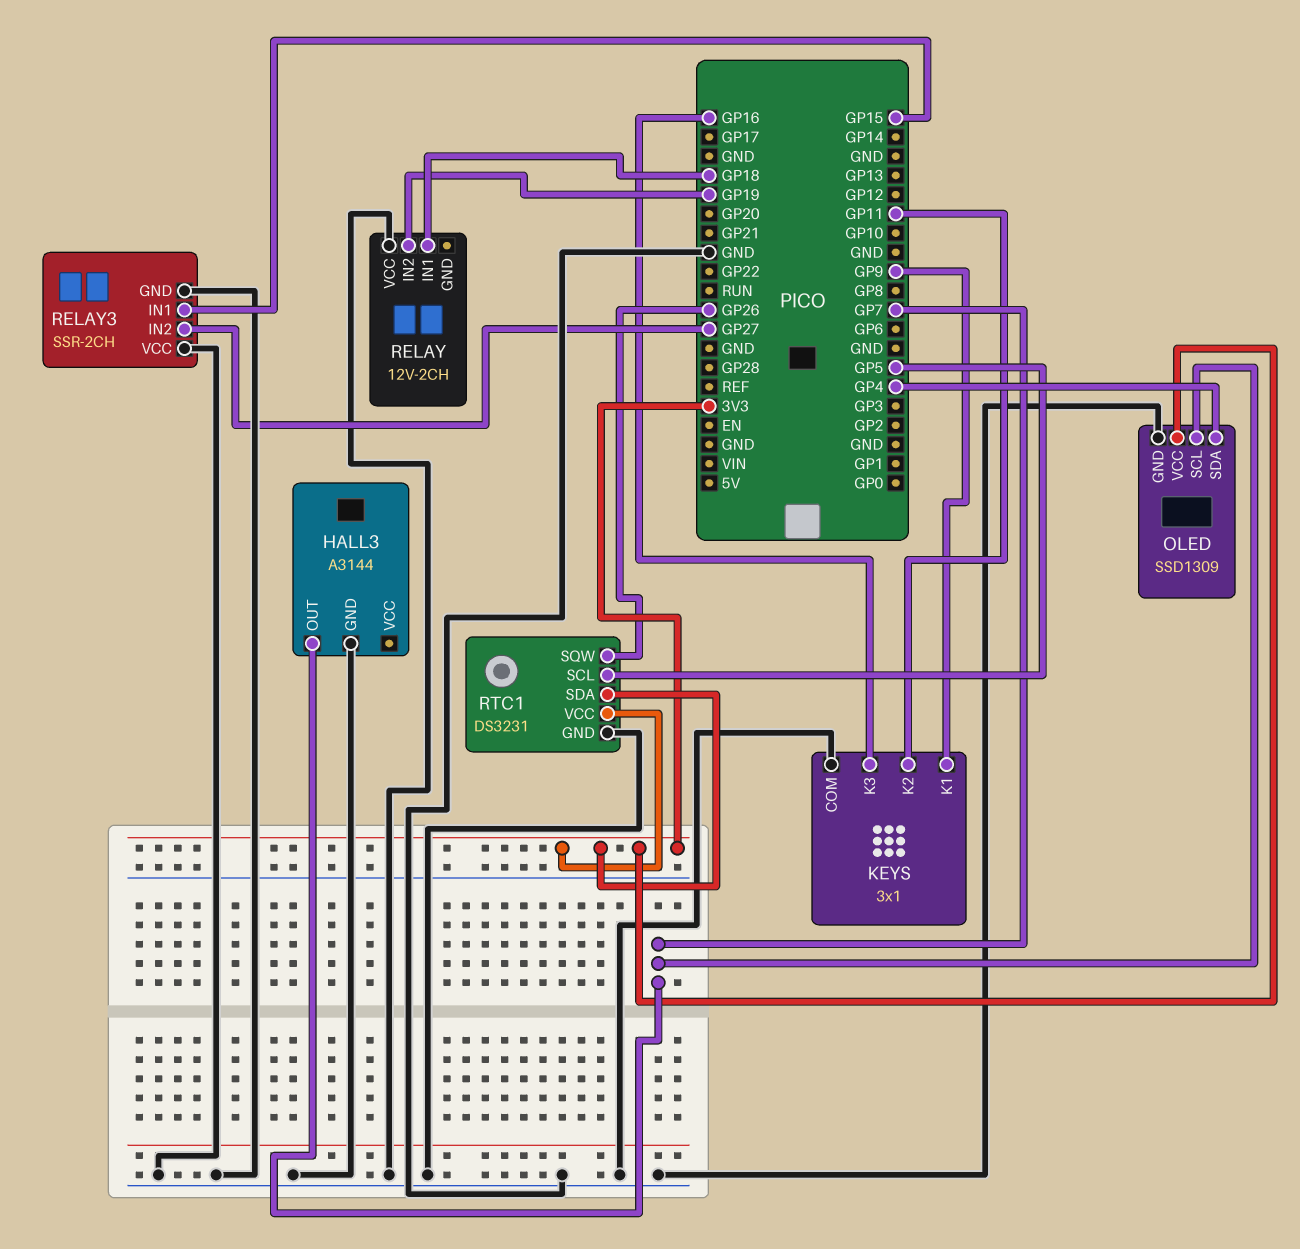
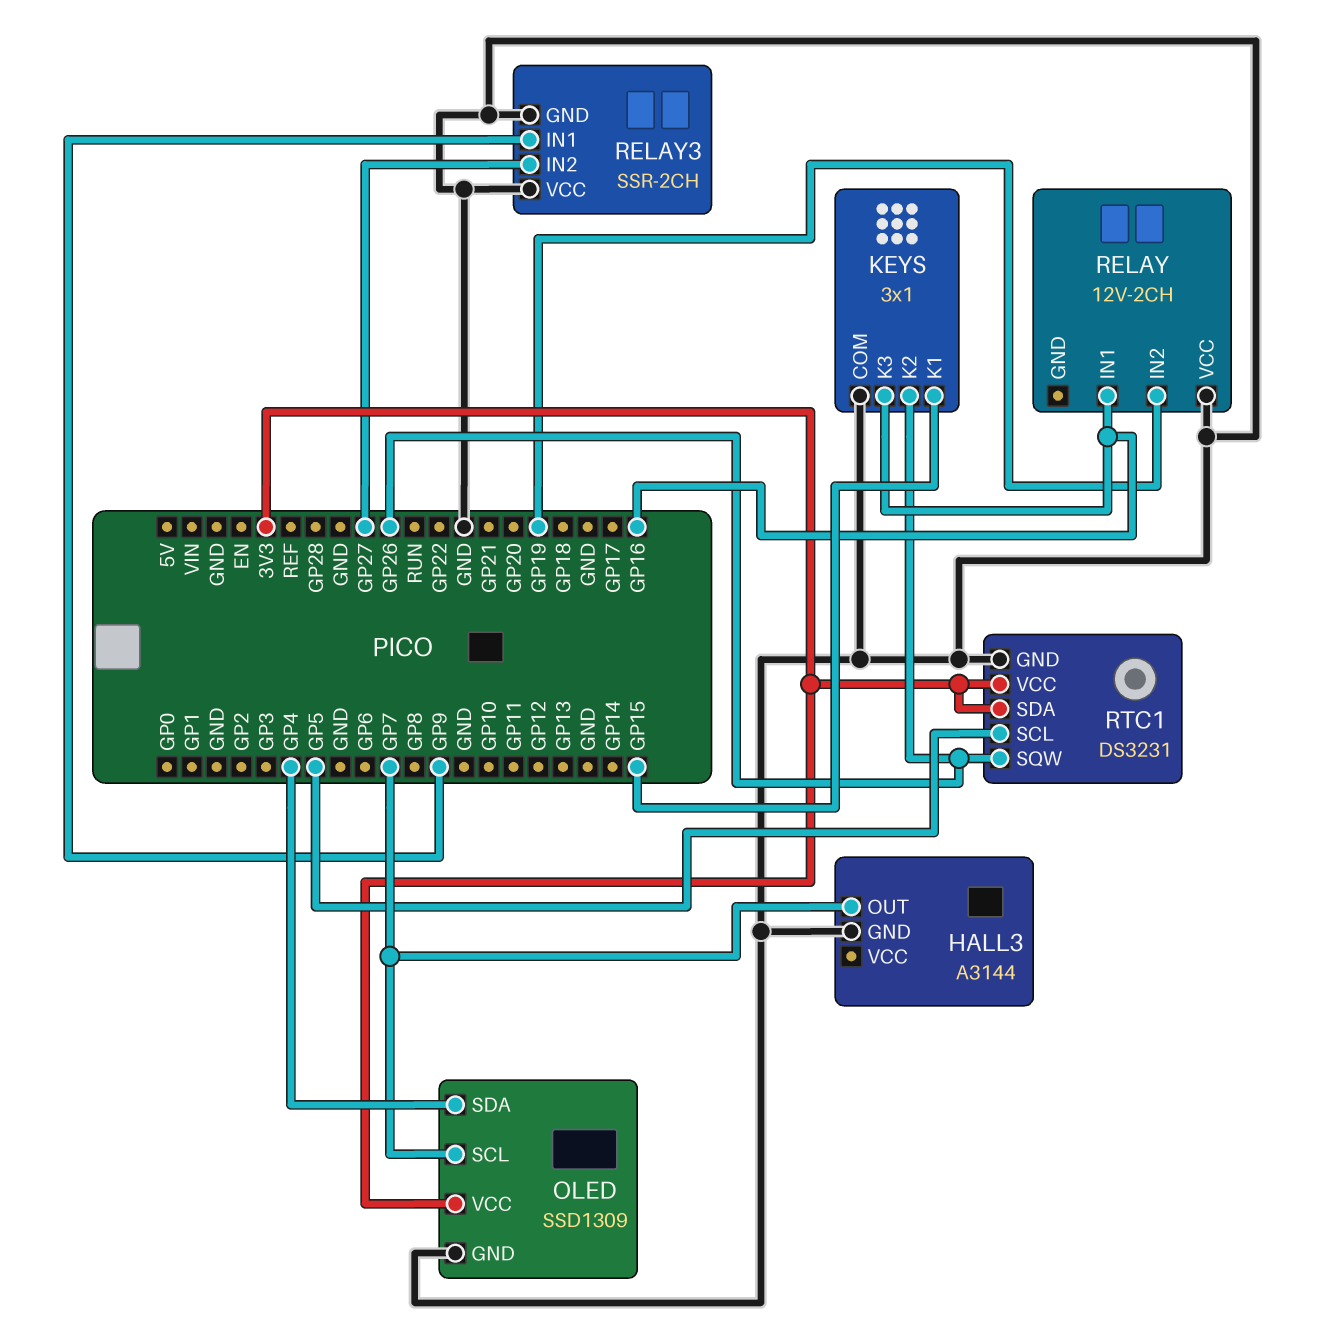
KEYS pin K1: GP9 -> GP15
KEYS pin K2: GP11 -> GP26
RELAY pin IN1: GP18 -> GP16
RELAY3 pin IN1: GP15 -> GP9

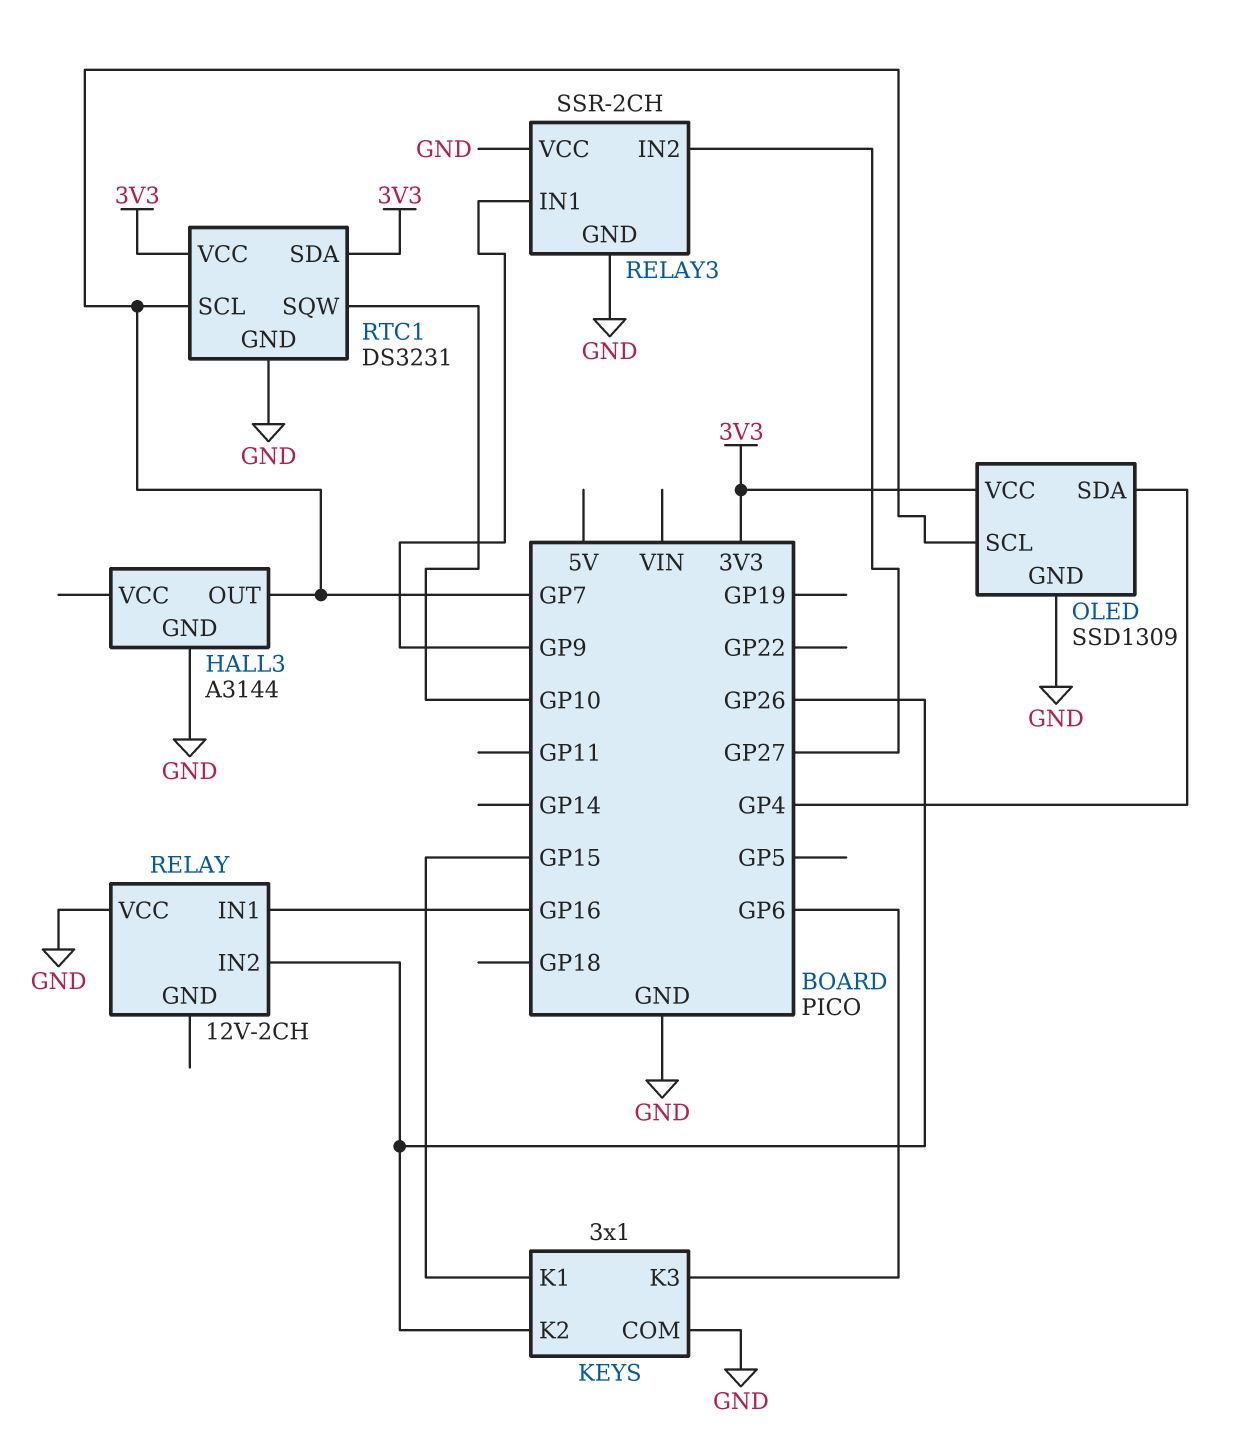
KEYS pin K3: GP16 -> GP6
RELAY pin IN2: GP19 -> GP26
RTC1 pin SCL: GP5 -> GP7
RTC1 pin SQW: GP26 -> GP10

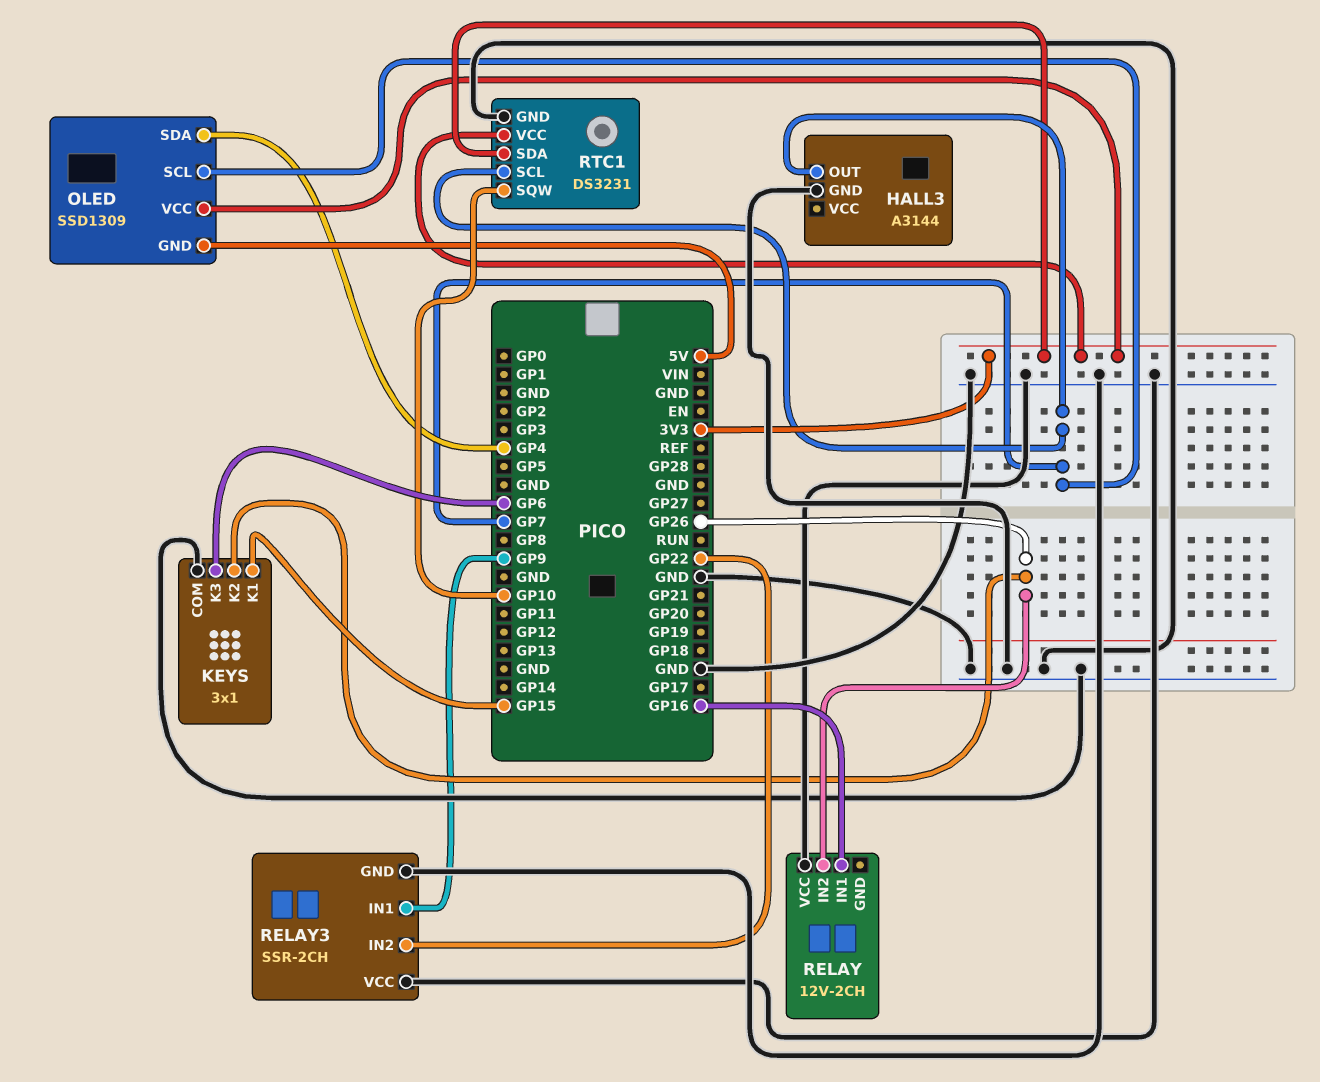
OLED pin GND: GND -> 5V
RELAY3 pin IN2: GP27 -> GP22

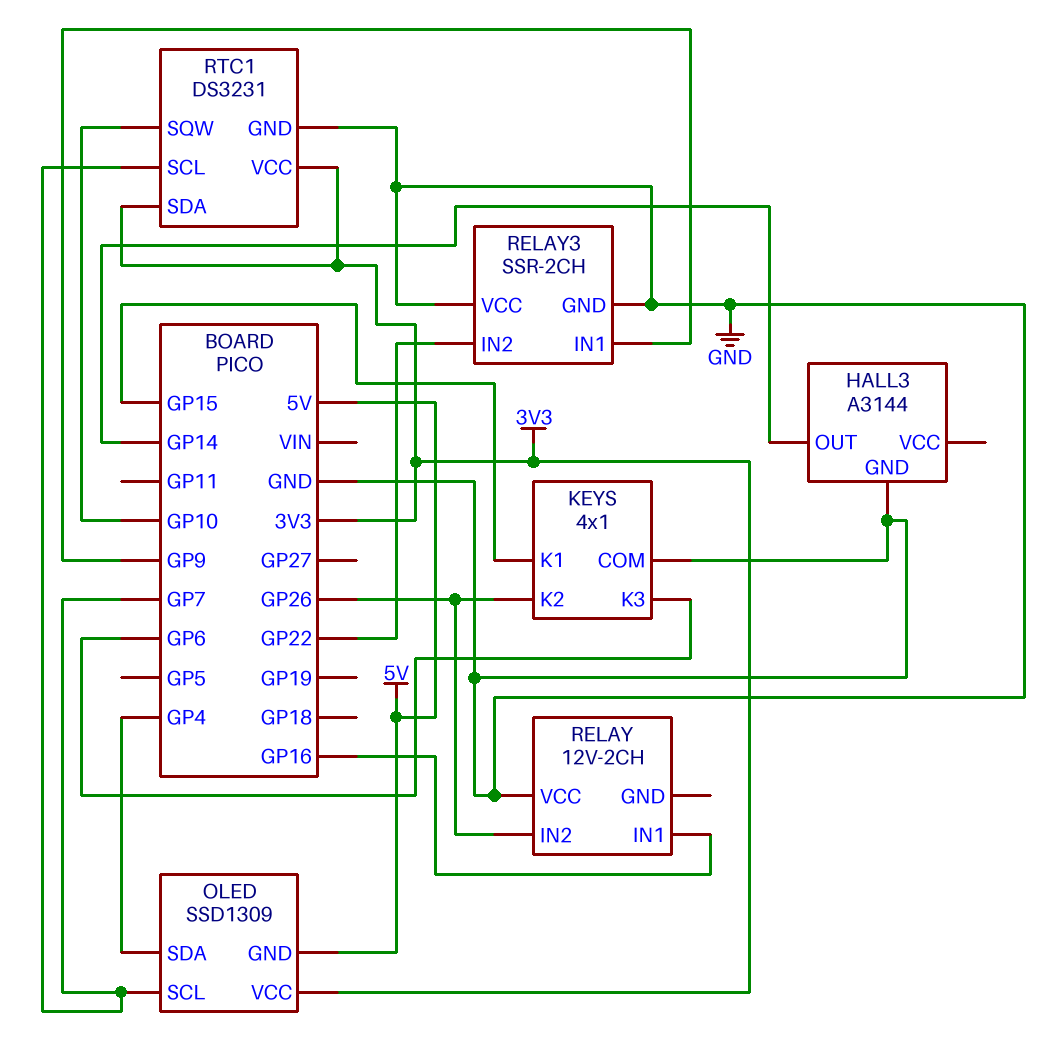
HALL3 pin OUT: GP7 -> GP14
KEYS: 3x1 -> 4x1

